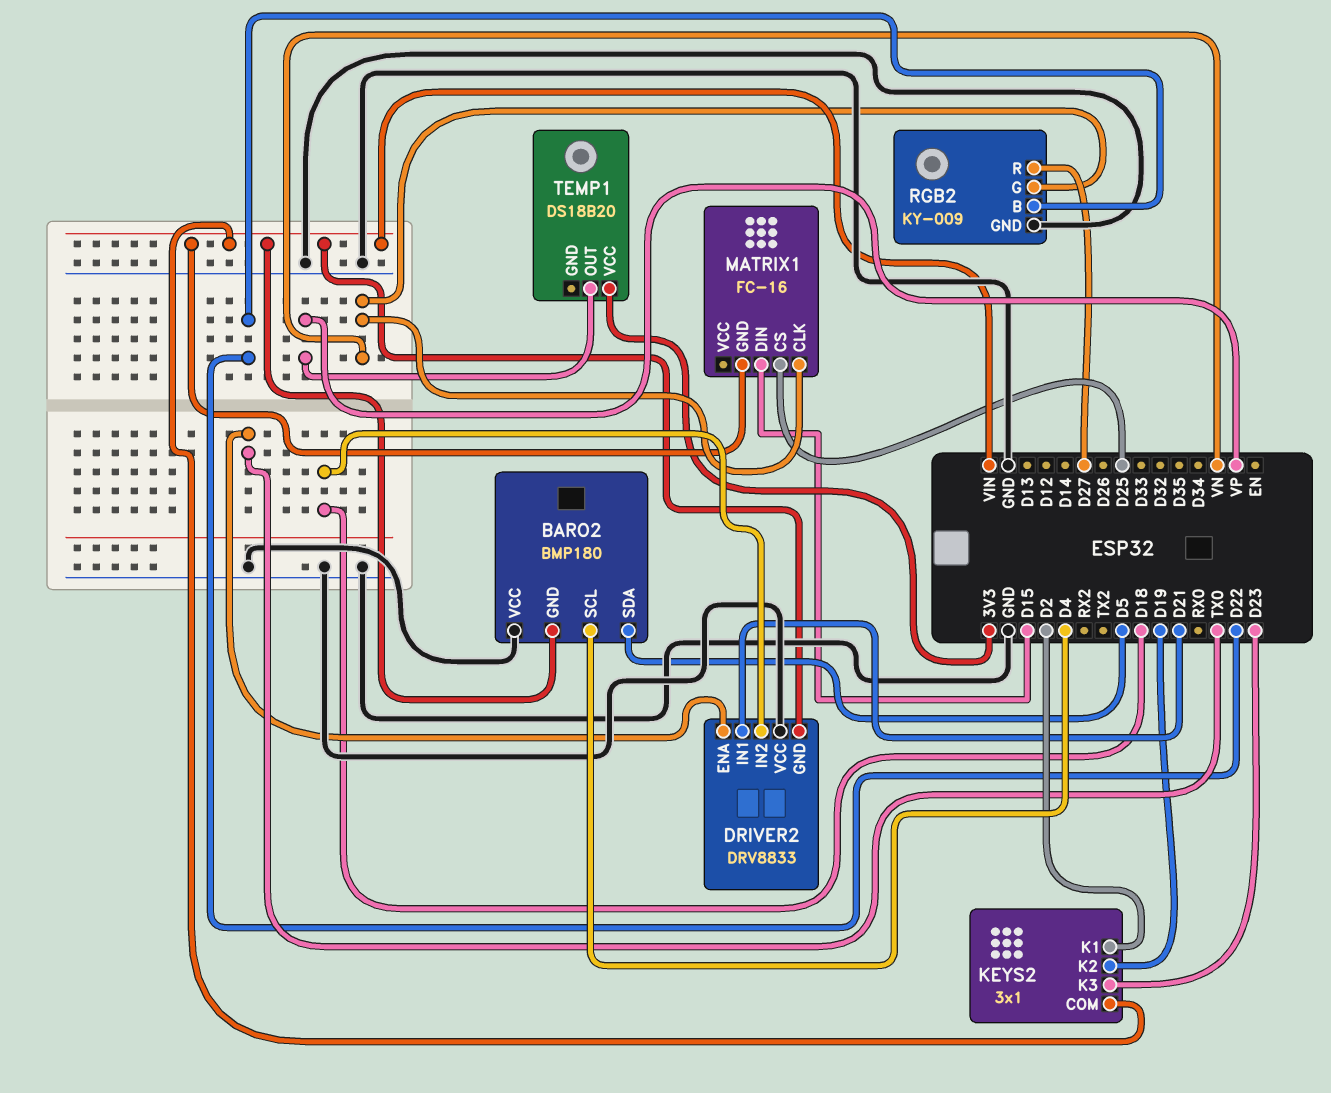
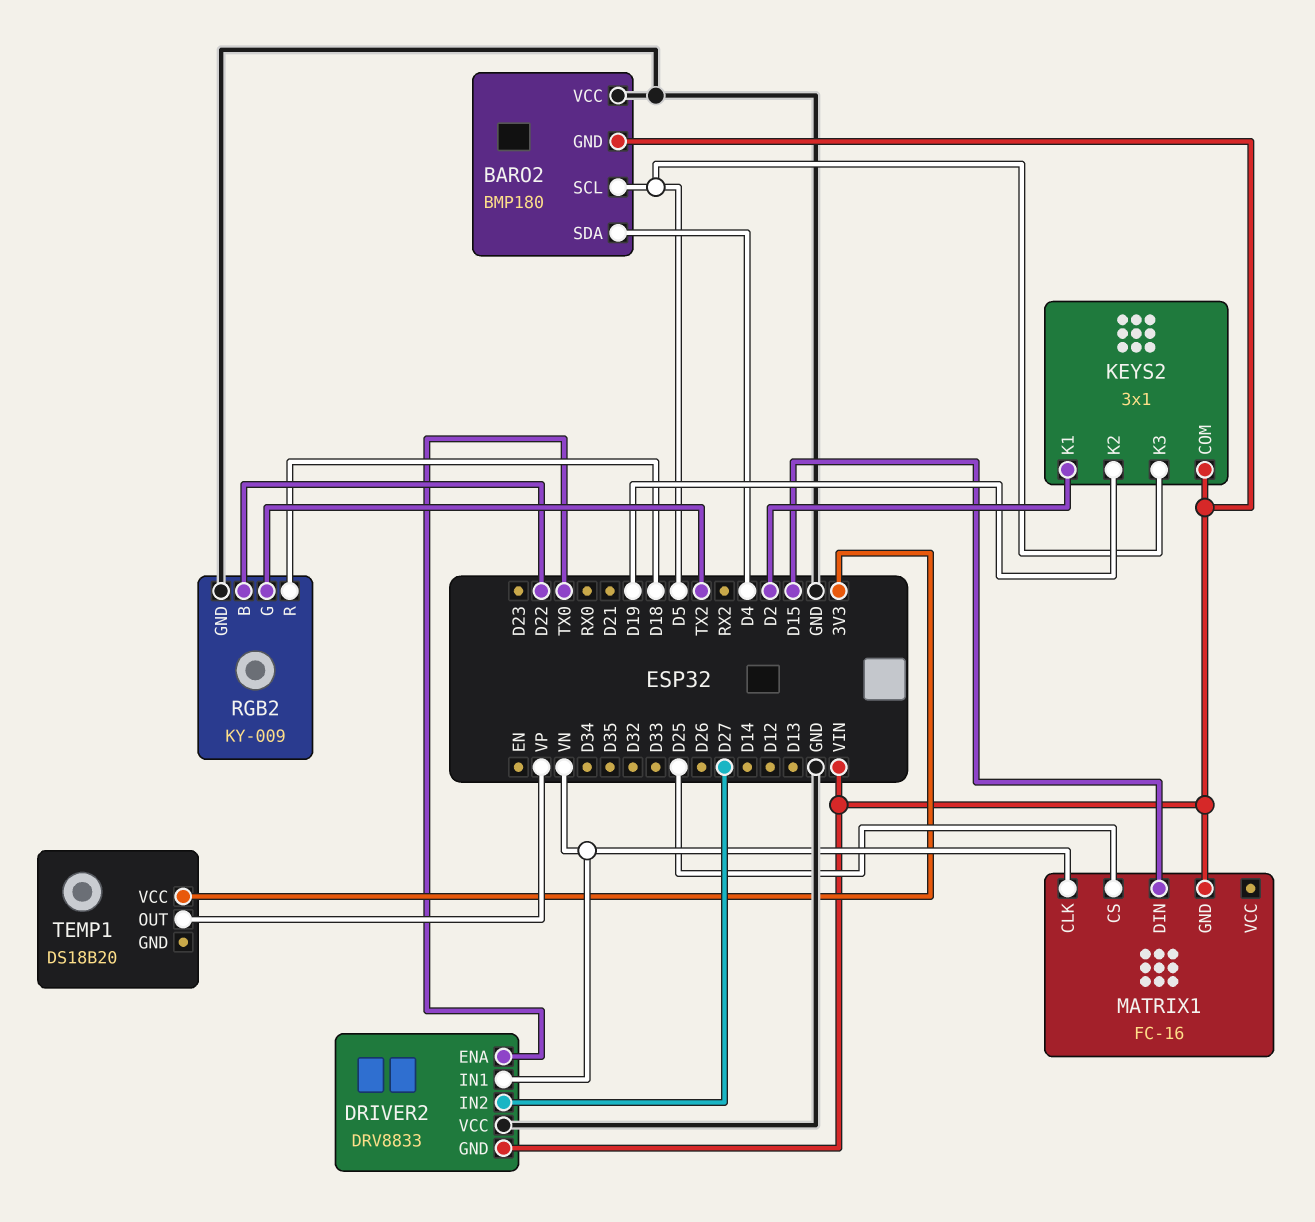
BARO2 pin SCL: D4 -> D5
BARO2 pin SDA: D5 -> D4
DRIVER2 pin IN1: D21 -> VN
DRIVER2 pin IN2: D18 -> D27
KEYS2 pin K3: D23 -> D5
RGB2 pin G: VN -> TX2
RGB2 pin R: D27 -> D18

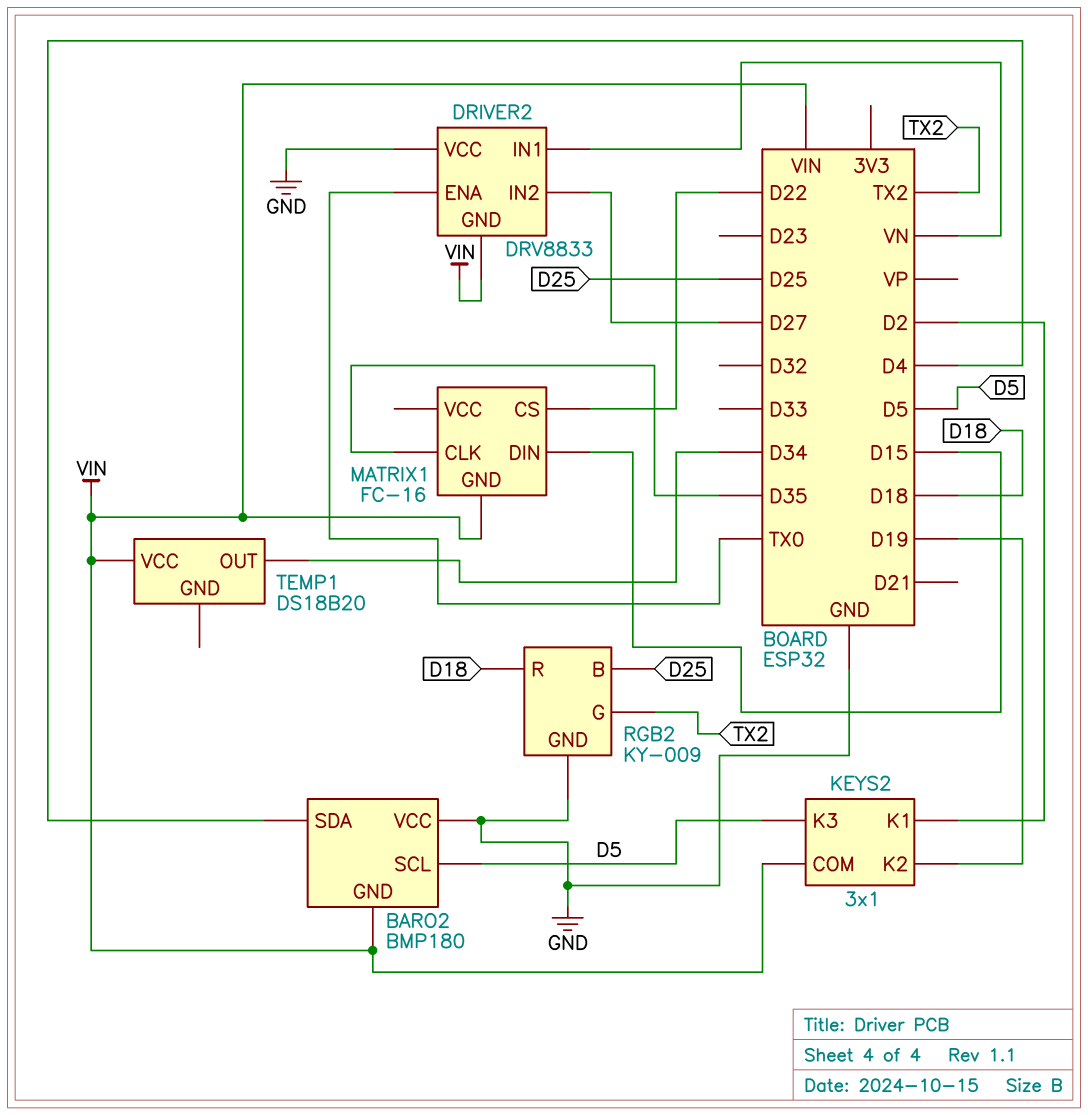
MATRIX1 pin CLK: VN -> D35
MATRIX1 pin CS: D25 -> D22
RGB2 pin B: D22 -> D25
TEMP1 pin OUT: VP -> D34
TEMP1 pin VCC: 3V3 -> VIN

